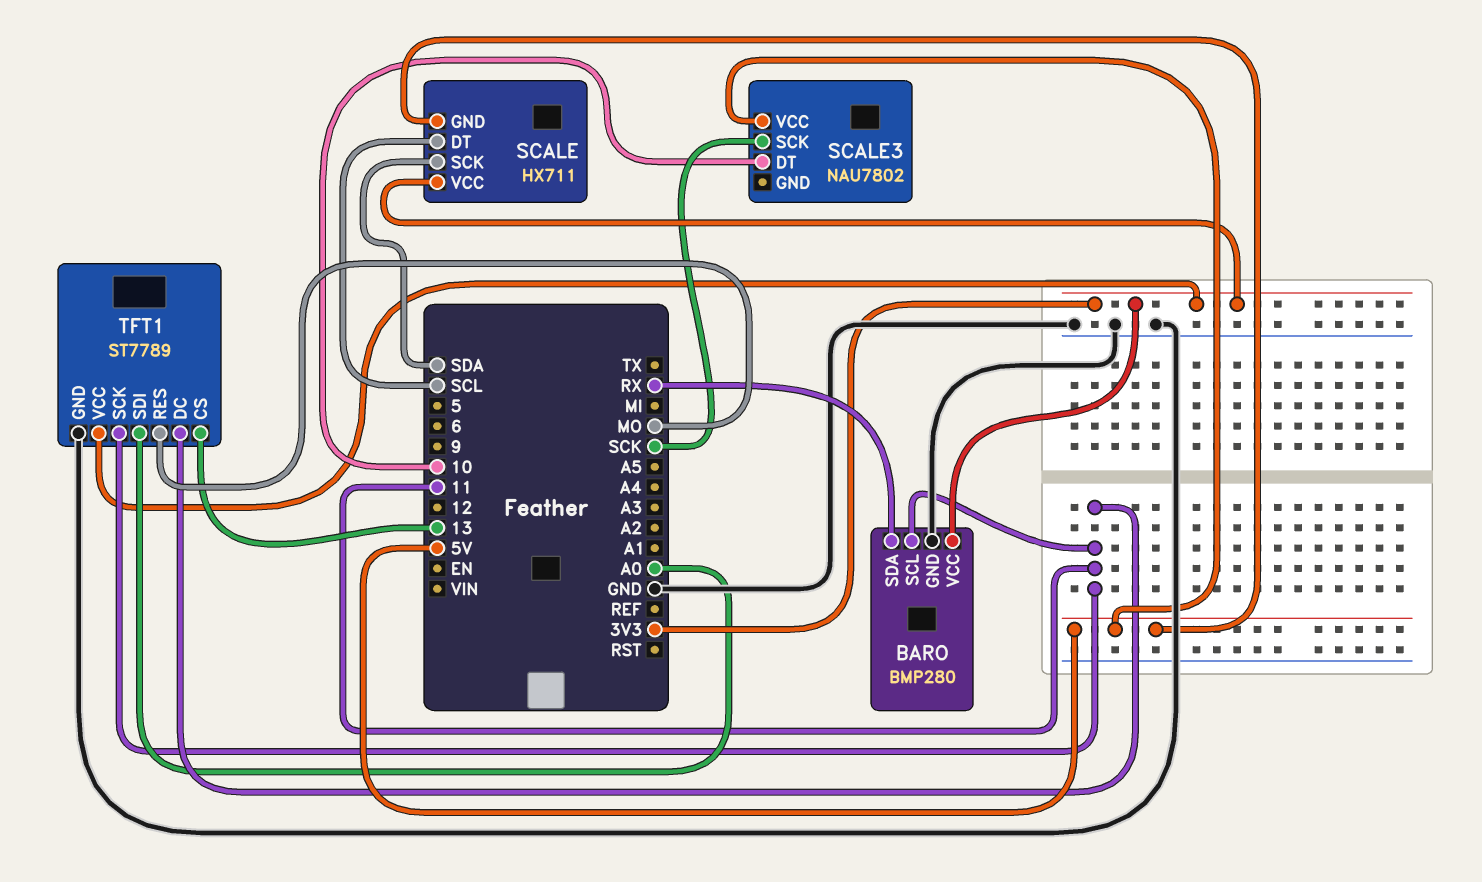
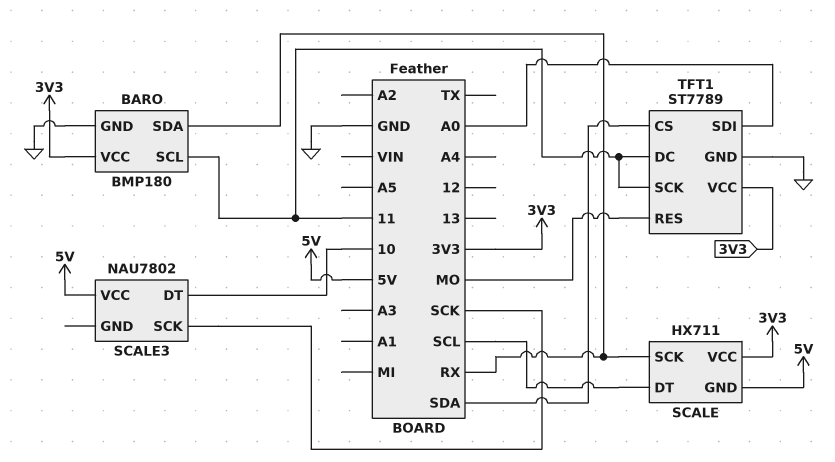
BARO: BMP280 -> BMP180
SCALE pin SCK: SDA -> RX
TFT1 pin CS: 13 -> SDA

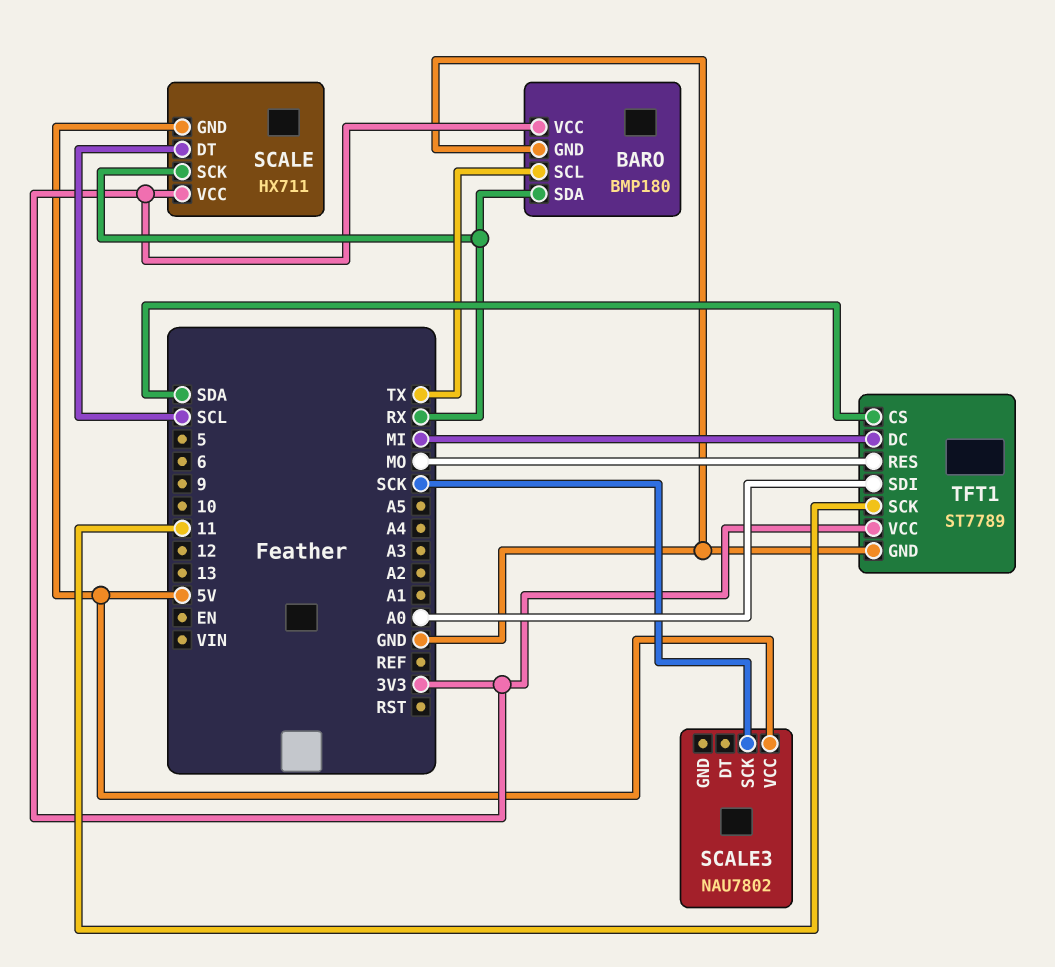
BARO pin SCL: 11 -> TX
SCALE3 pin DT: 10 -> none
TFT1 pin DC: 11 -> MI

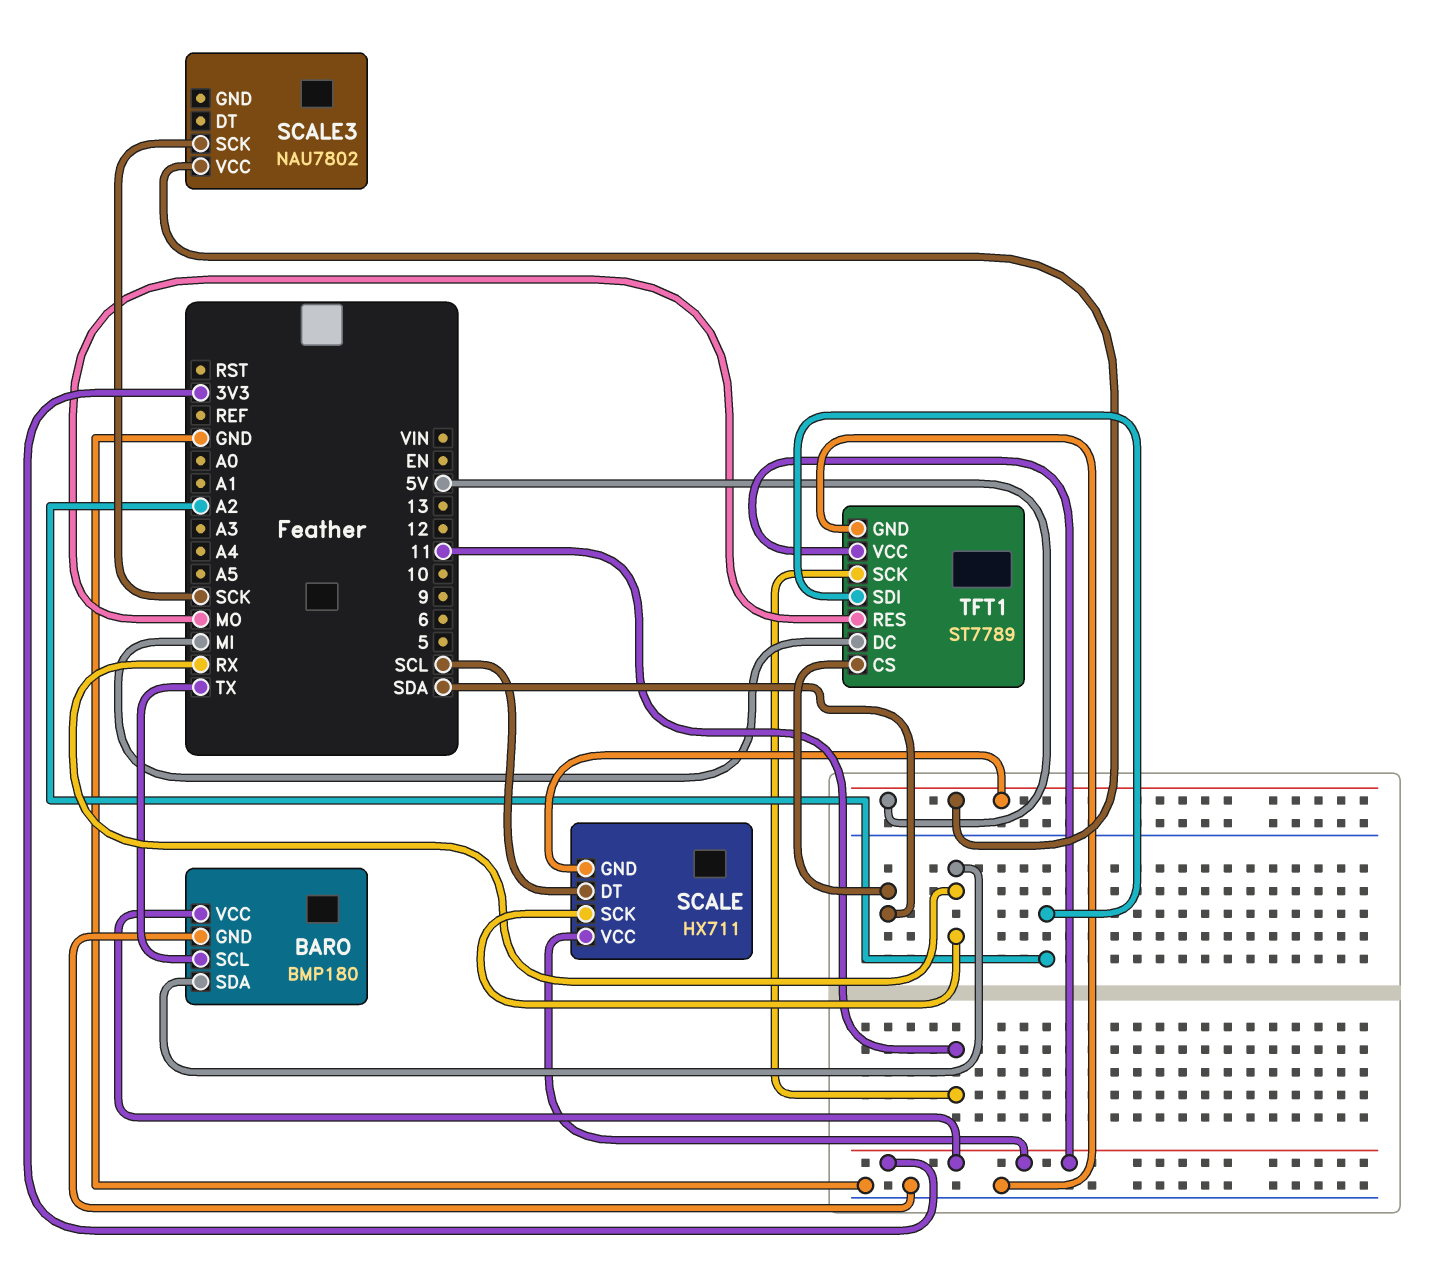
TFT1 pin SDI: A0 -> A2

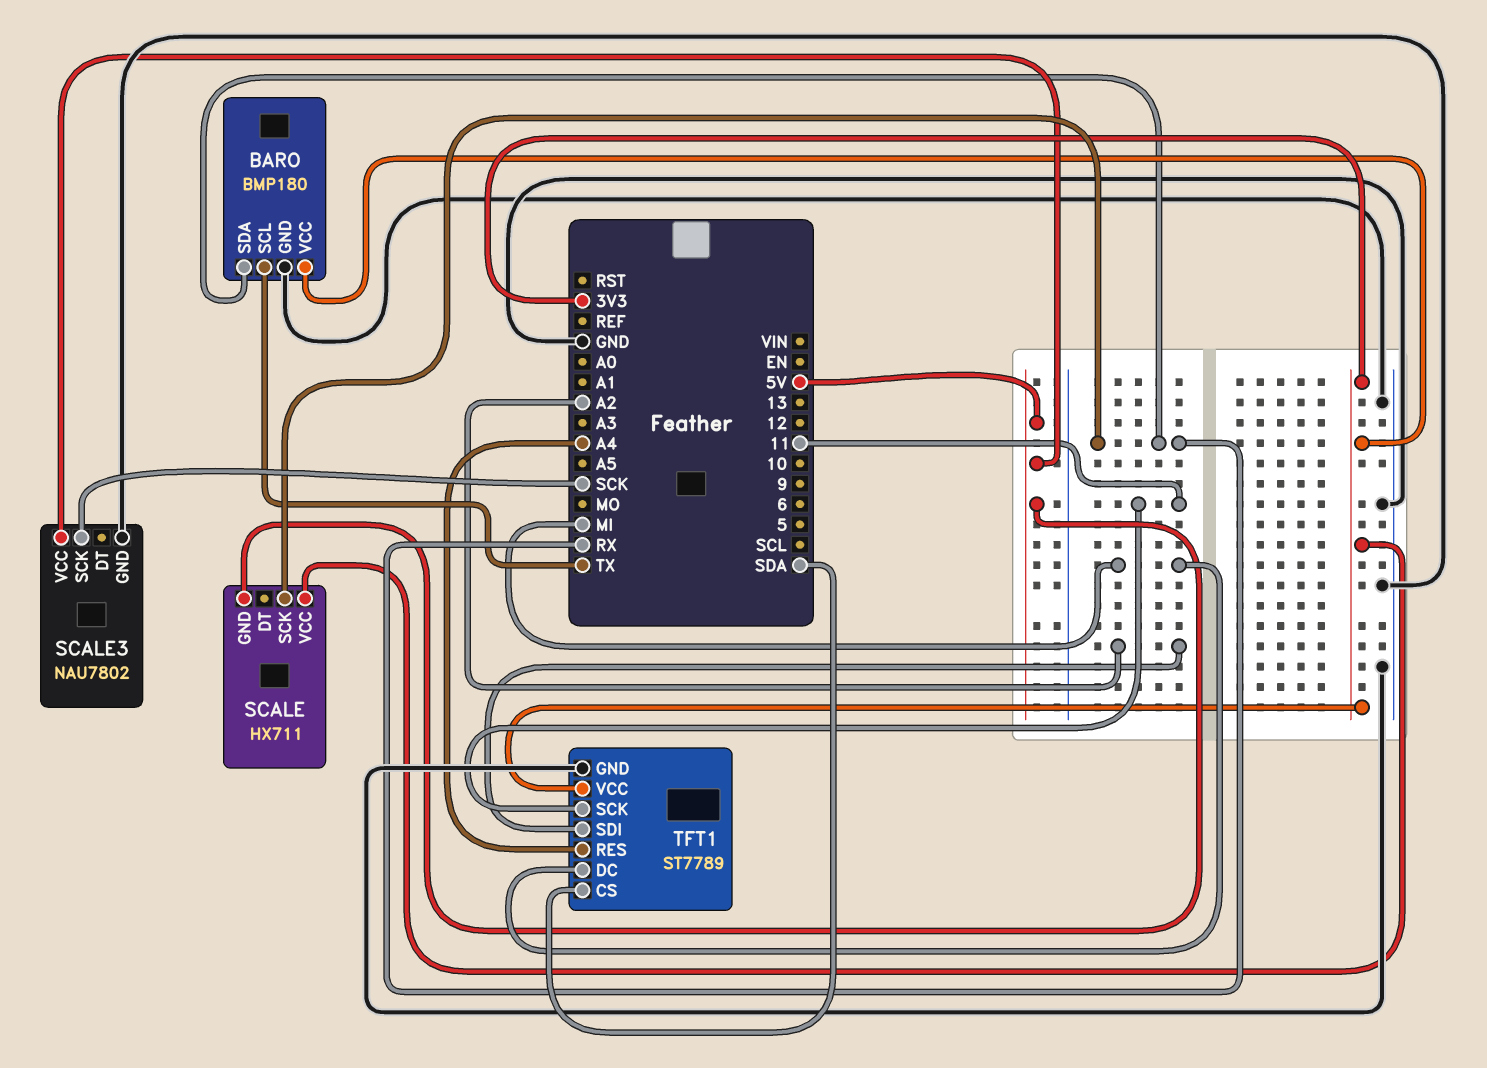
SCALE pin DT: SCL -> none
SCALE3 pin GND: none -> GND
TFT1 pin RES: MO -> A4

